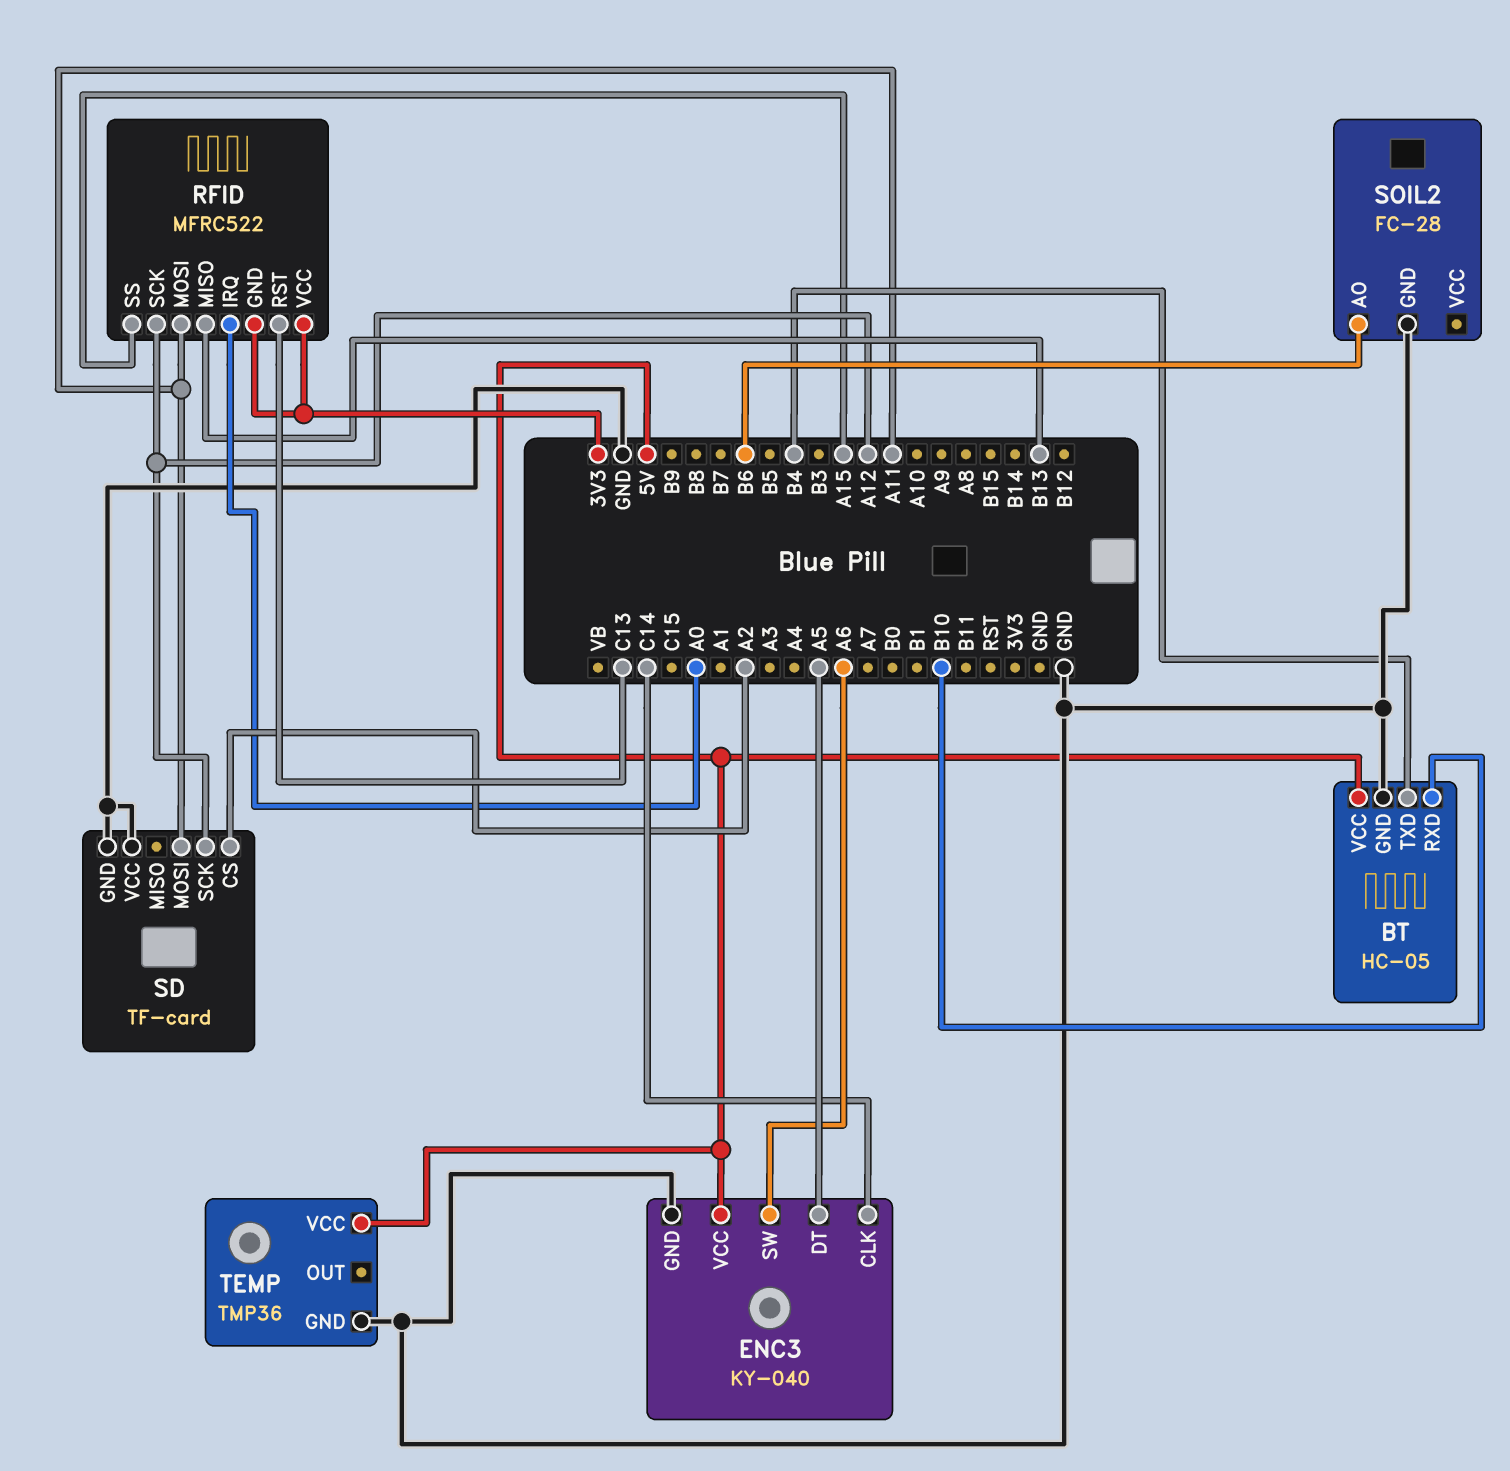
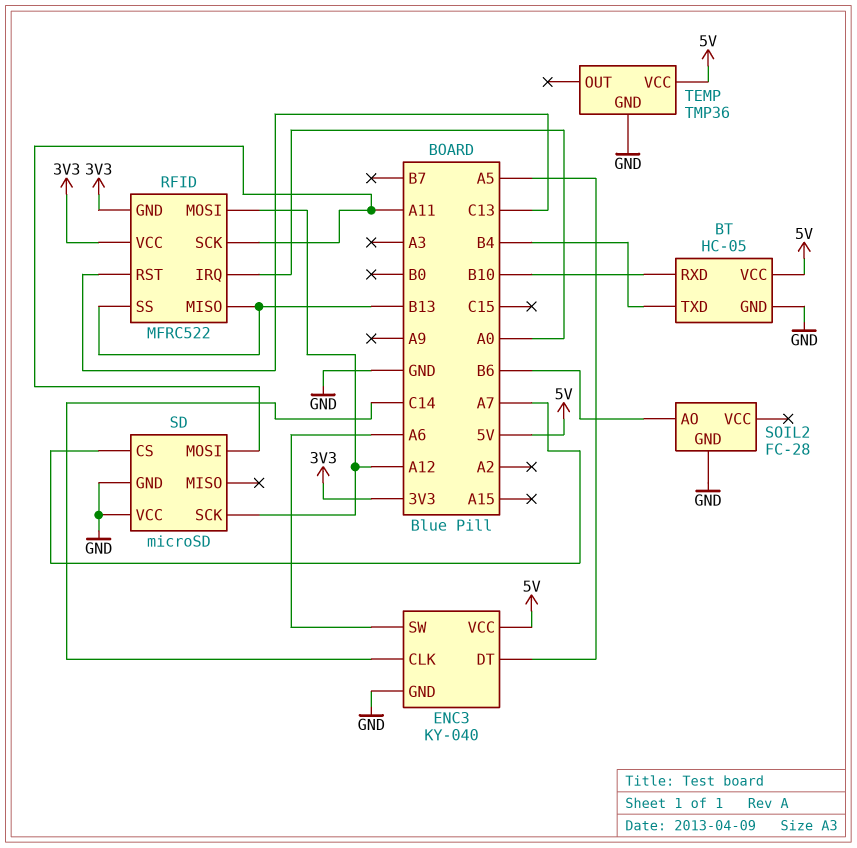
RFID pin MOSI: A11 -> A12
RFID pin SCK: A12 -> A11
RFID pin SS: A15 -> B13
SD: TF-card -> microSD
SD pin CS: A2 -> A7

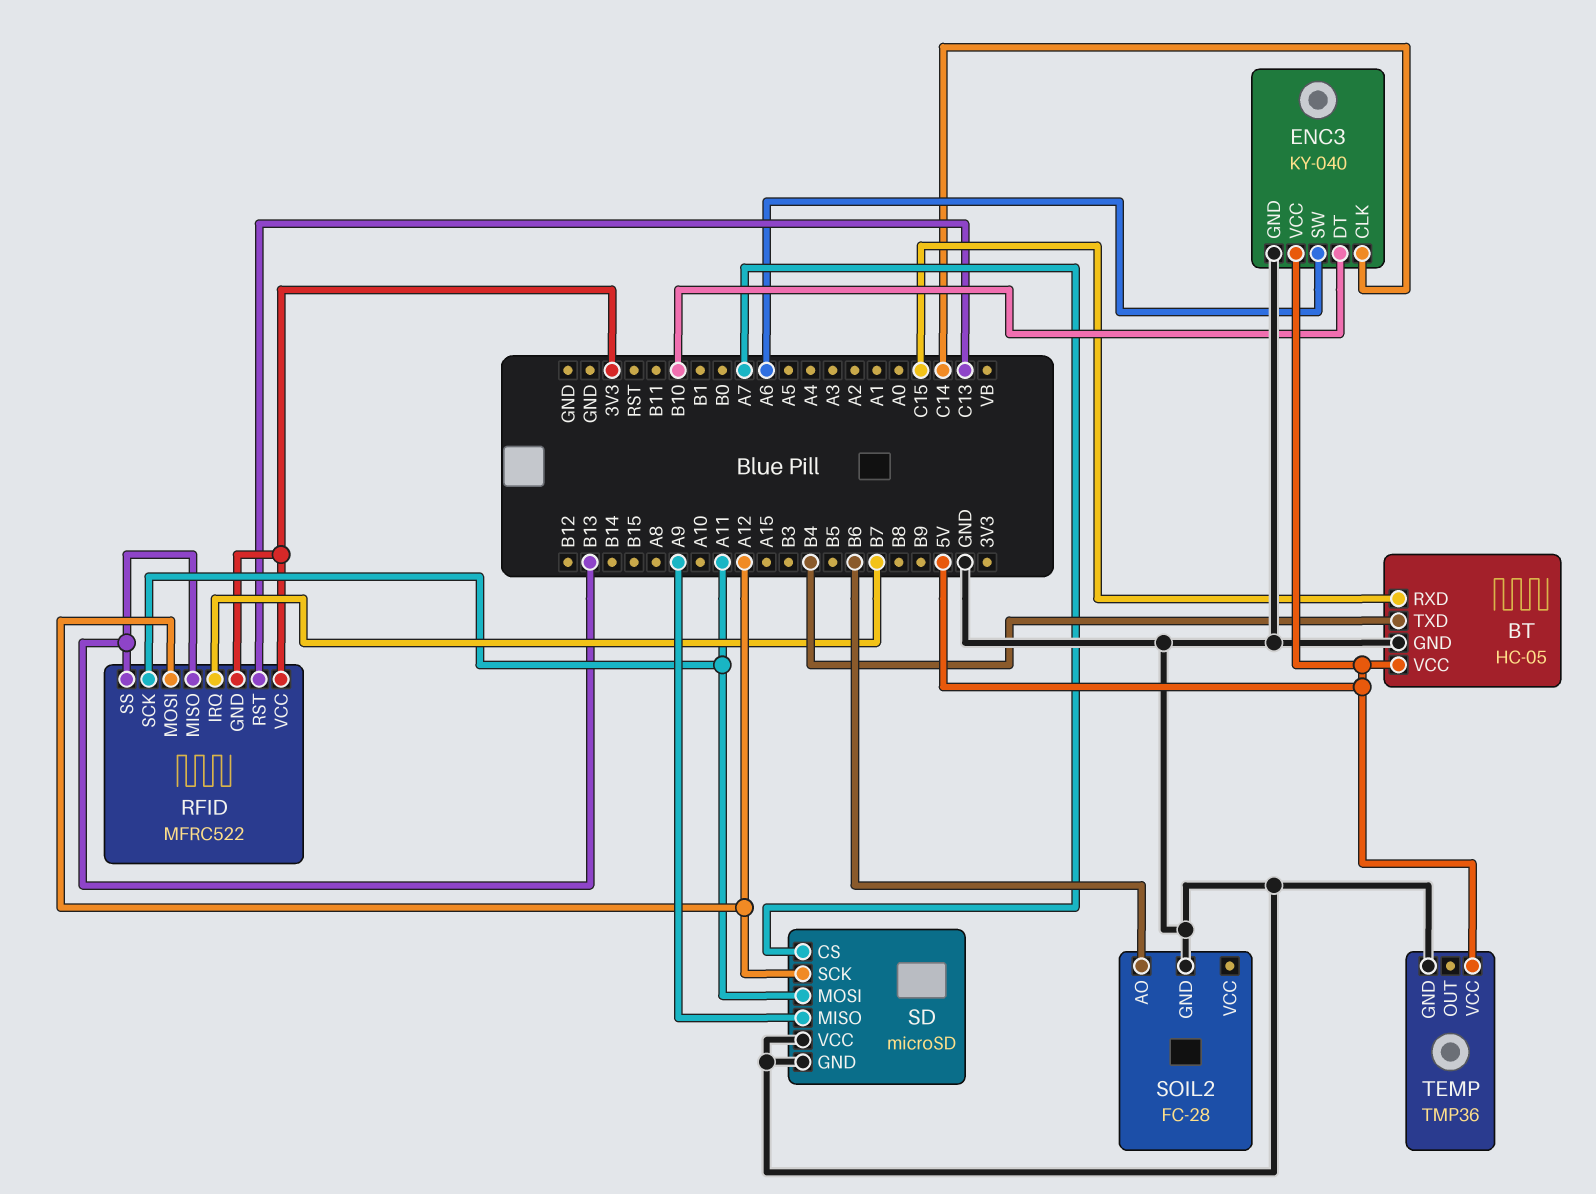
BT pin RXD: B10 -> C15
ENC3 pin DT: A5 -> B10
RFID pin IRQ: A0 -> B7
SD pin MISO: none -> A9

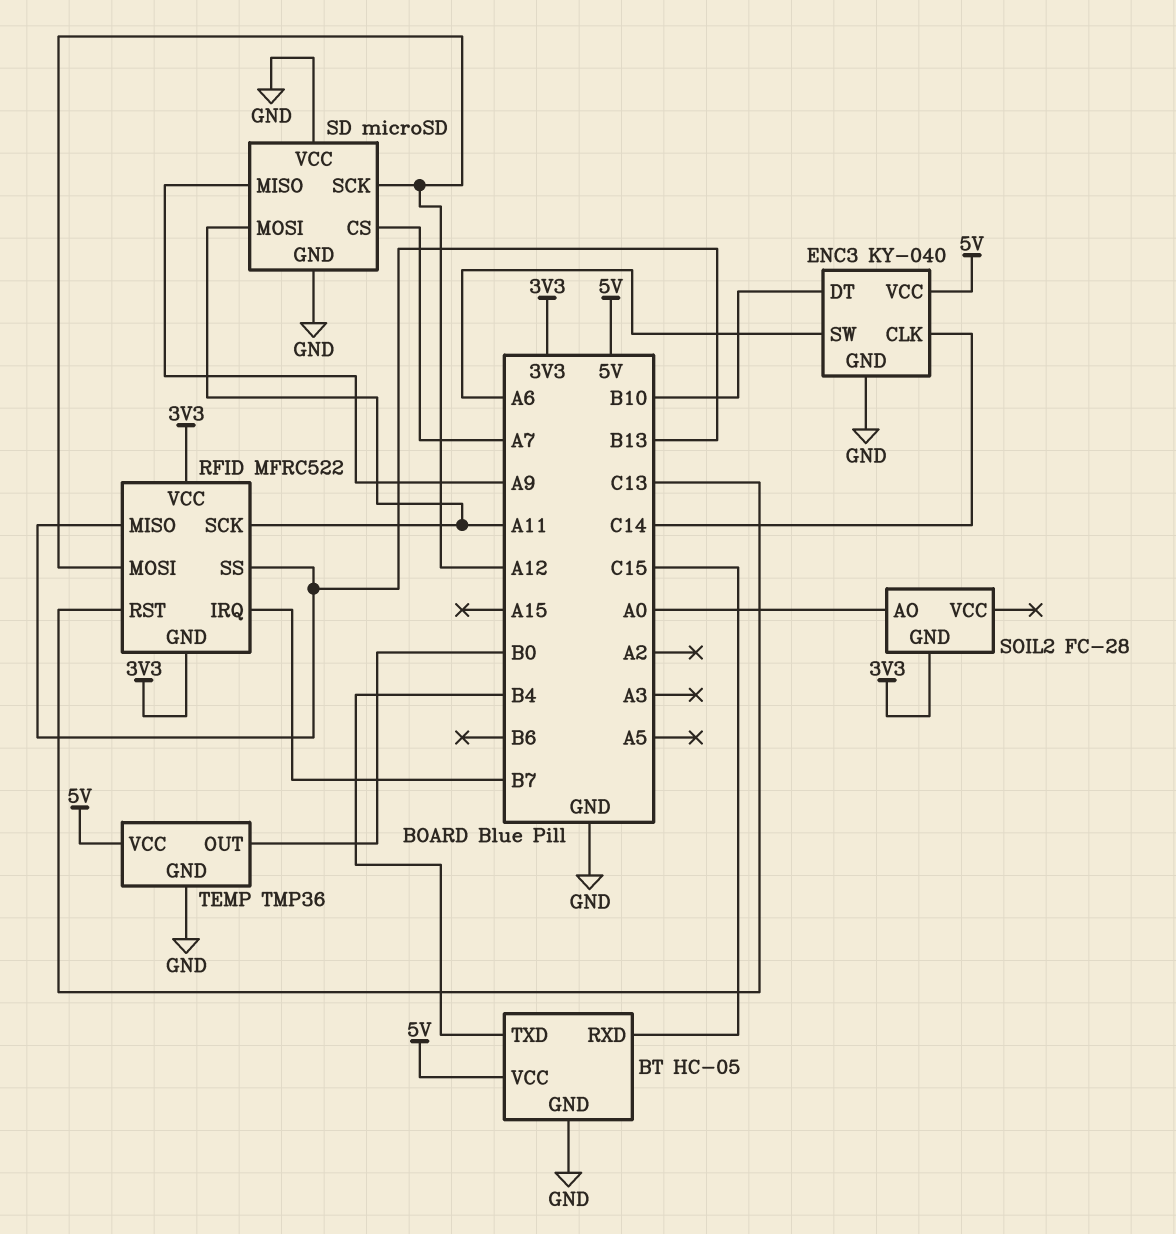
SOIL2 pin AO: B6 -> A0
SOIL2 pin GND: GND -> 3V3
TEMP pin OUT: none -> B0

